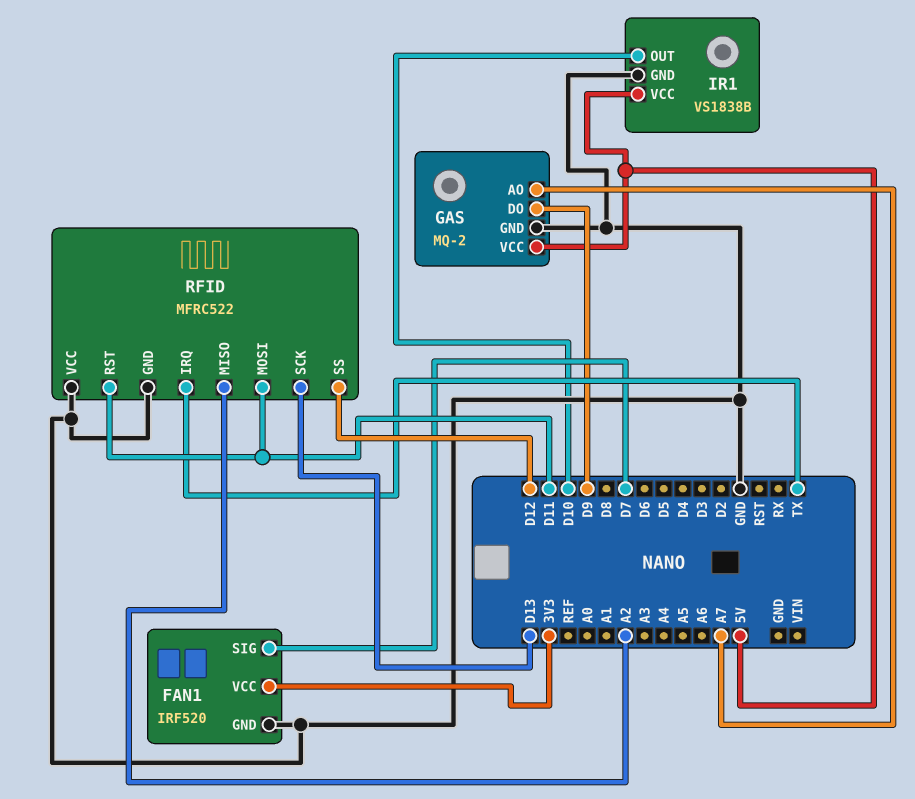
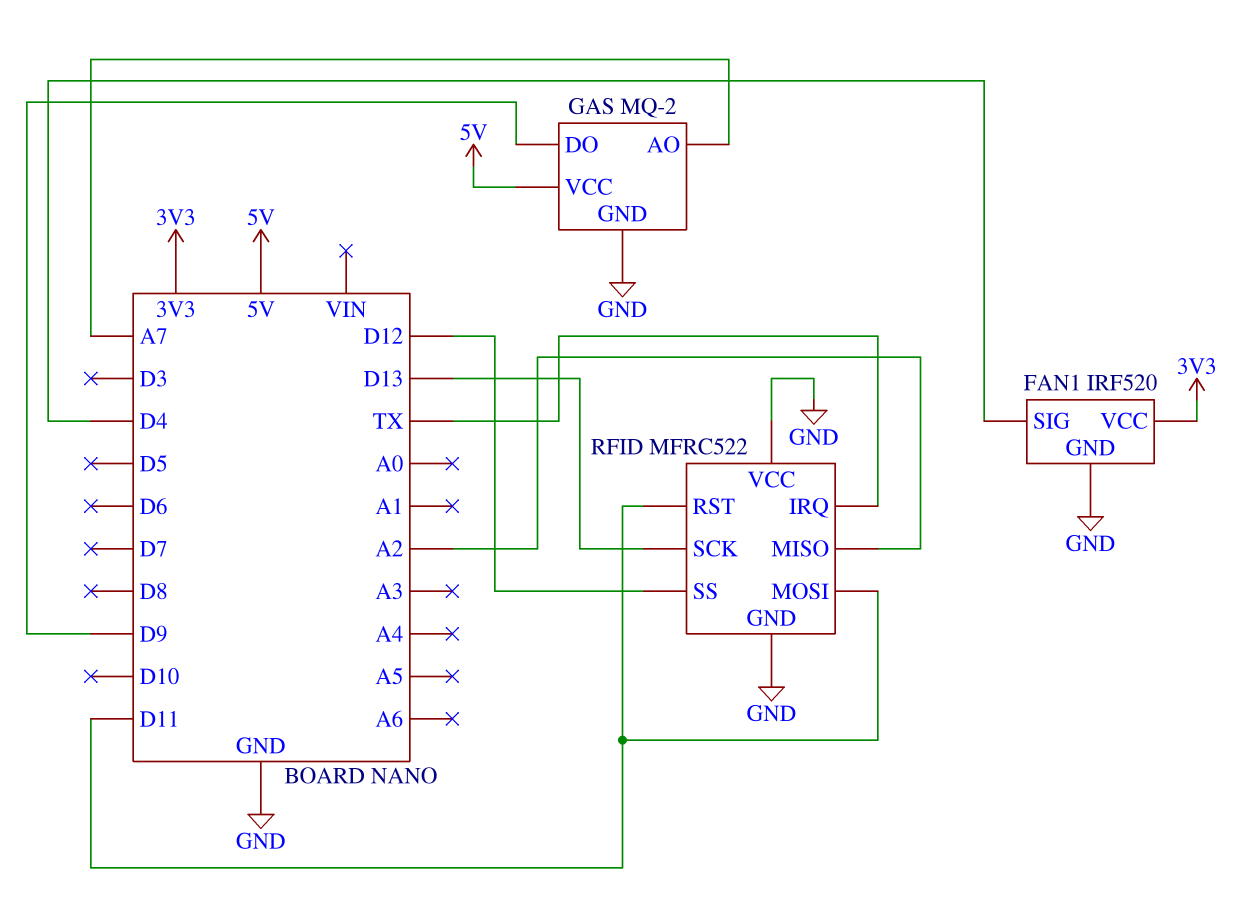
FAN1 pin SIG: D7 -> D4
IR1: VS1838B -> none
IR1 pin GND: GND -> none
IR1 pin OUT: D10 -> none
IR1 pin VCC: 5V -> none

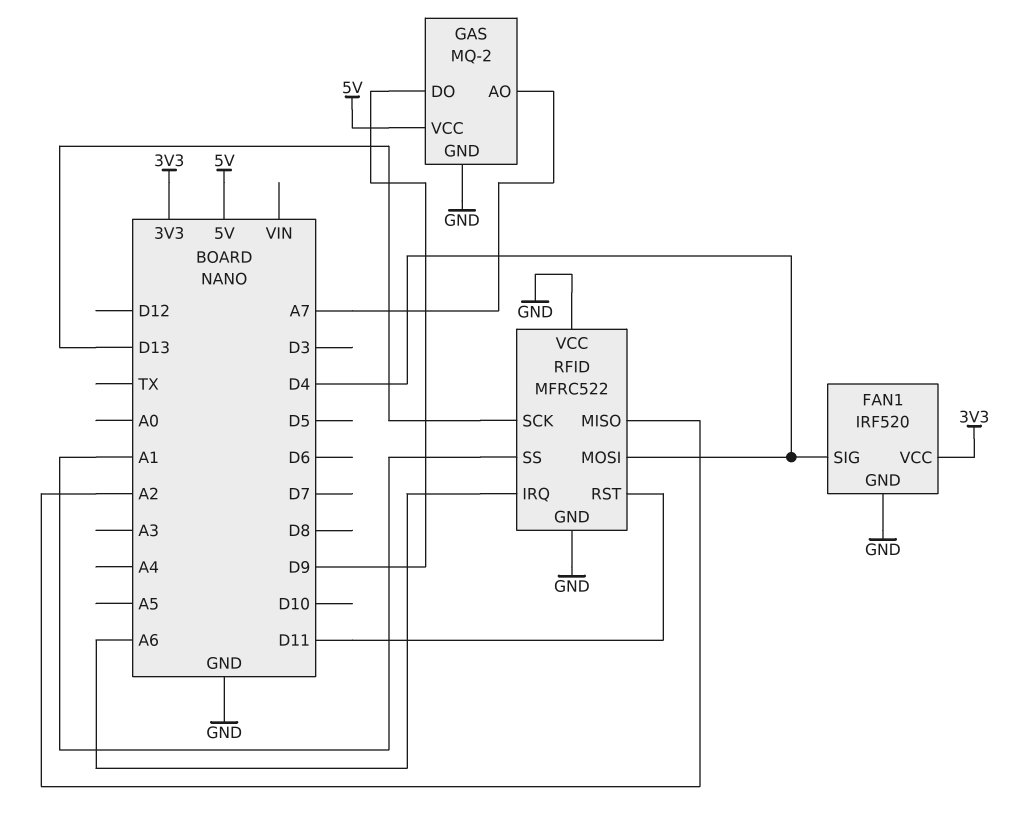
RFID pin IRQ: TX -> A6
RFID pin MOSI: D11 -> D4
RFID pin SS: D12 -> A1

